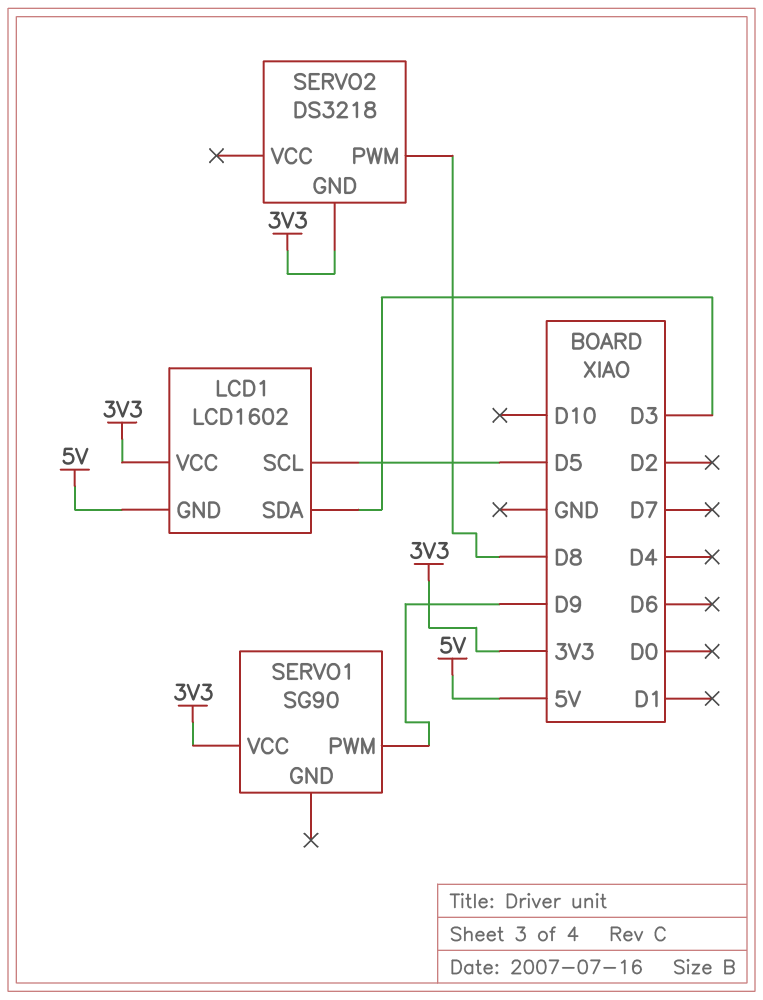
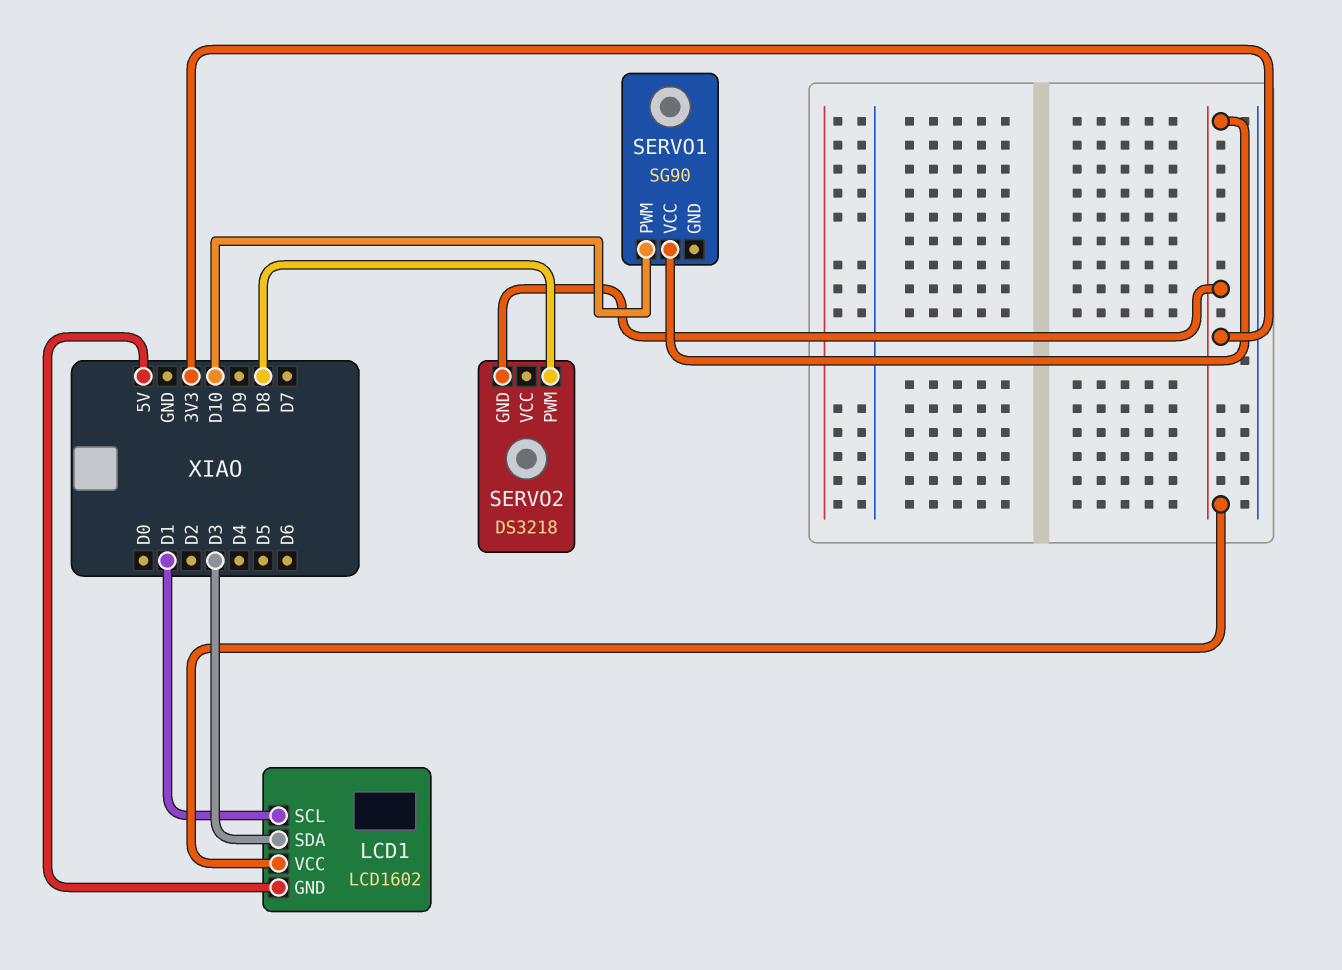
LCD1 pin SCL: D5 -> D1
SERVO1 pin PWM: D9 -> D10

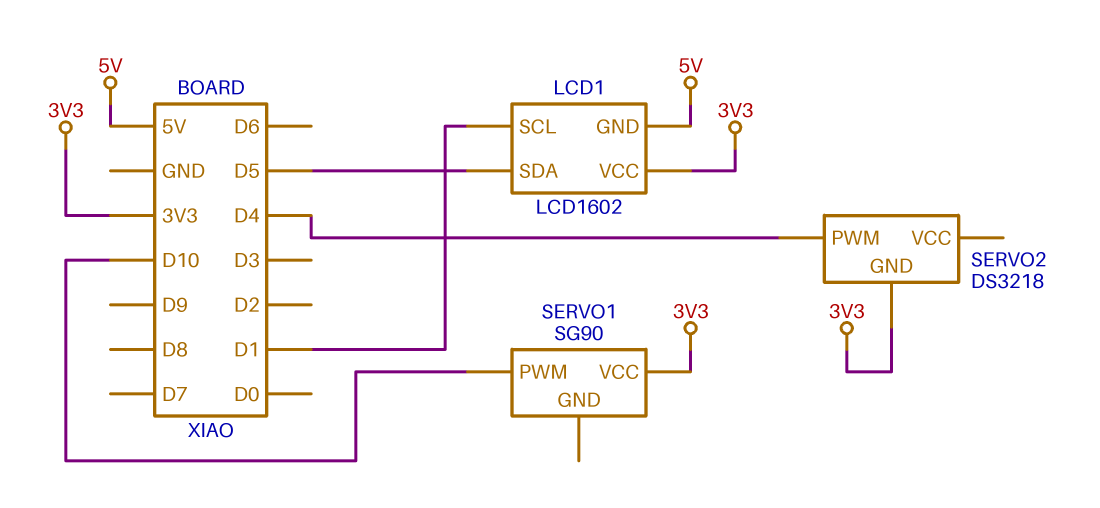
LCD1 pin SDA: D3 -> D5
SERVO2 pin PWM: D8 -> D4

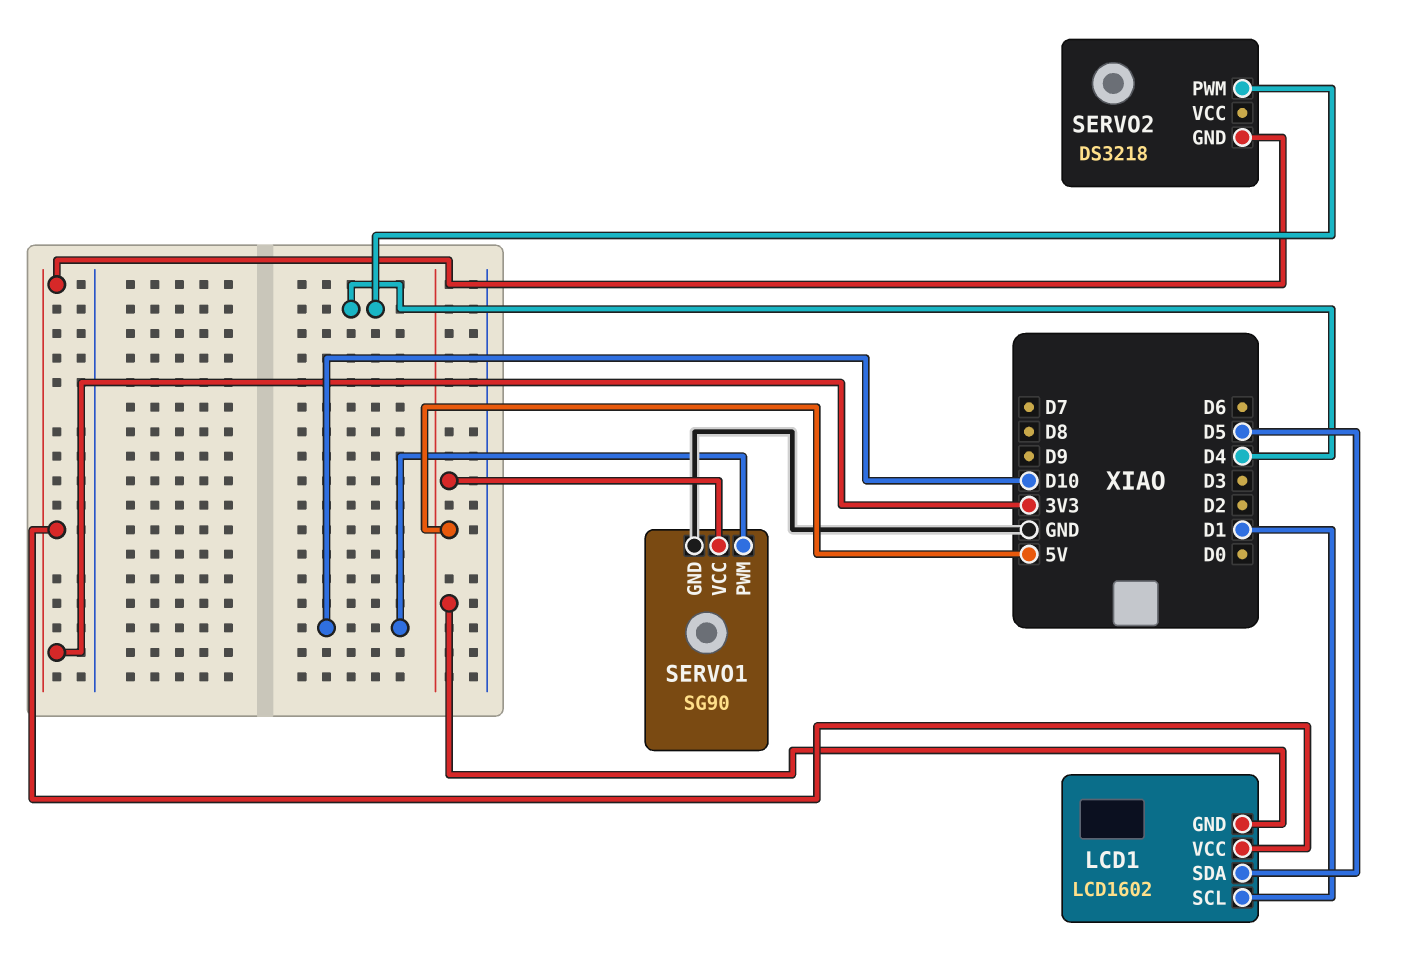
SERVO1 pin GND: none -> GND
SERVO1 pin VCC: 3V3 -> 5V

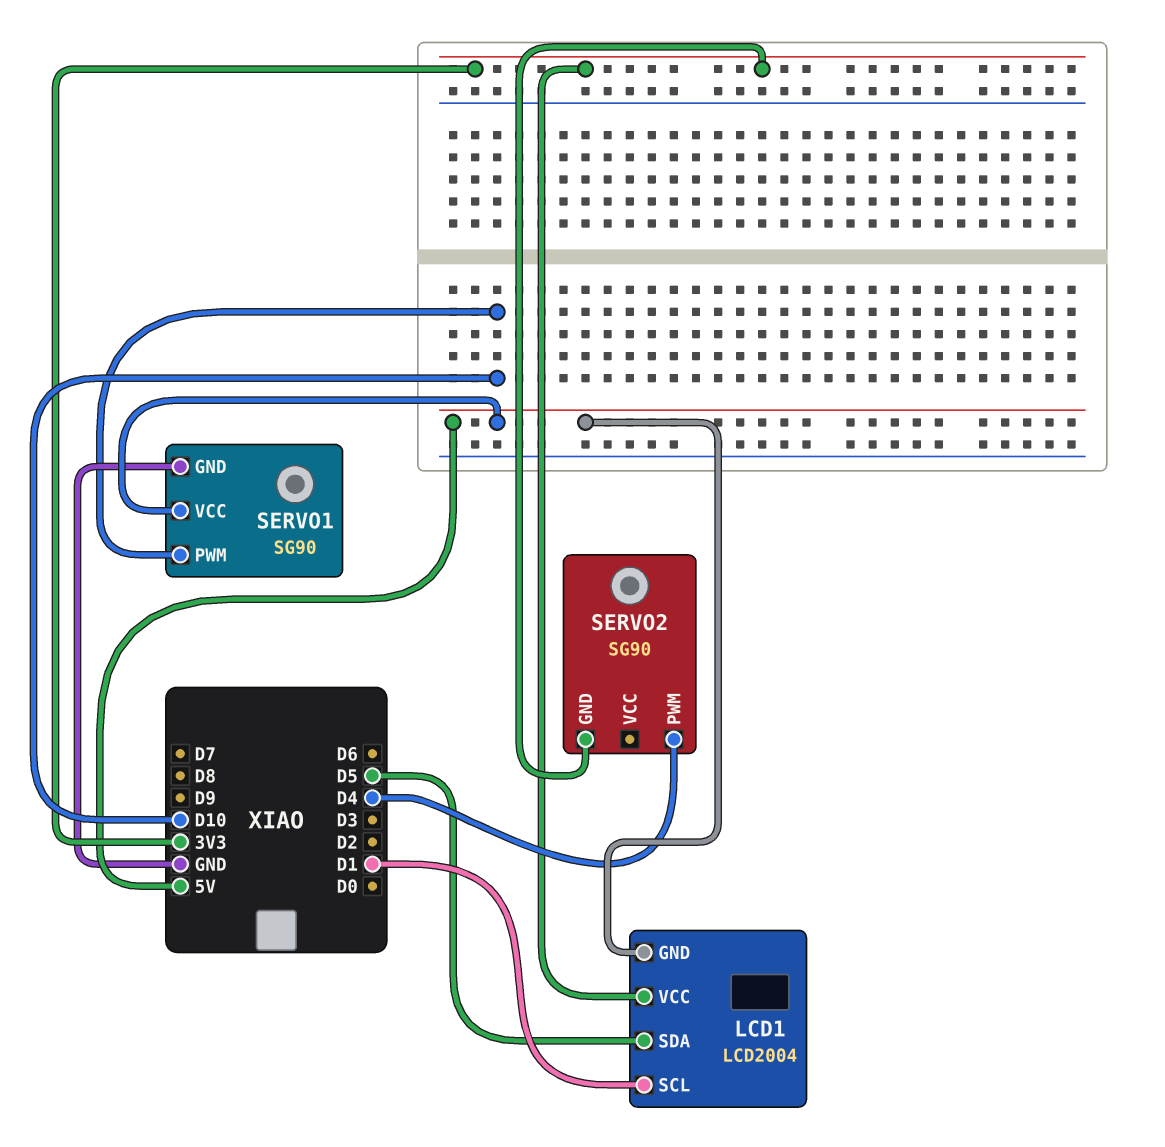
LCD1: LCD1602 -> LCD2004
SERVO2: DS3218 -> SG90

